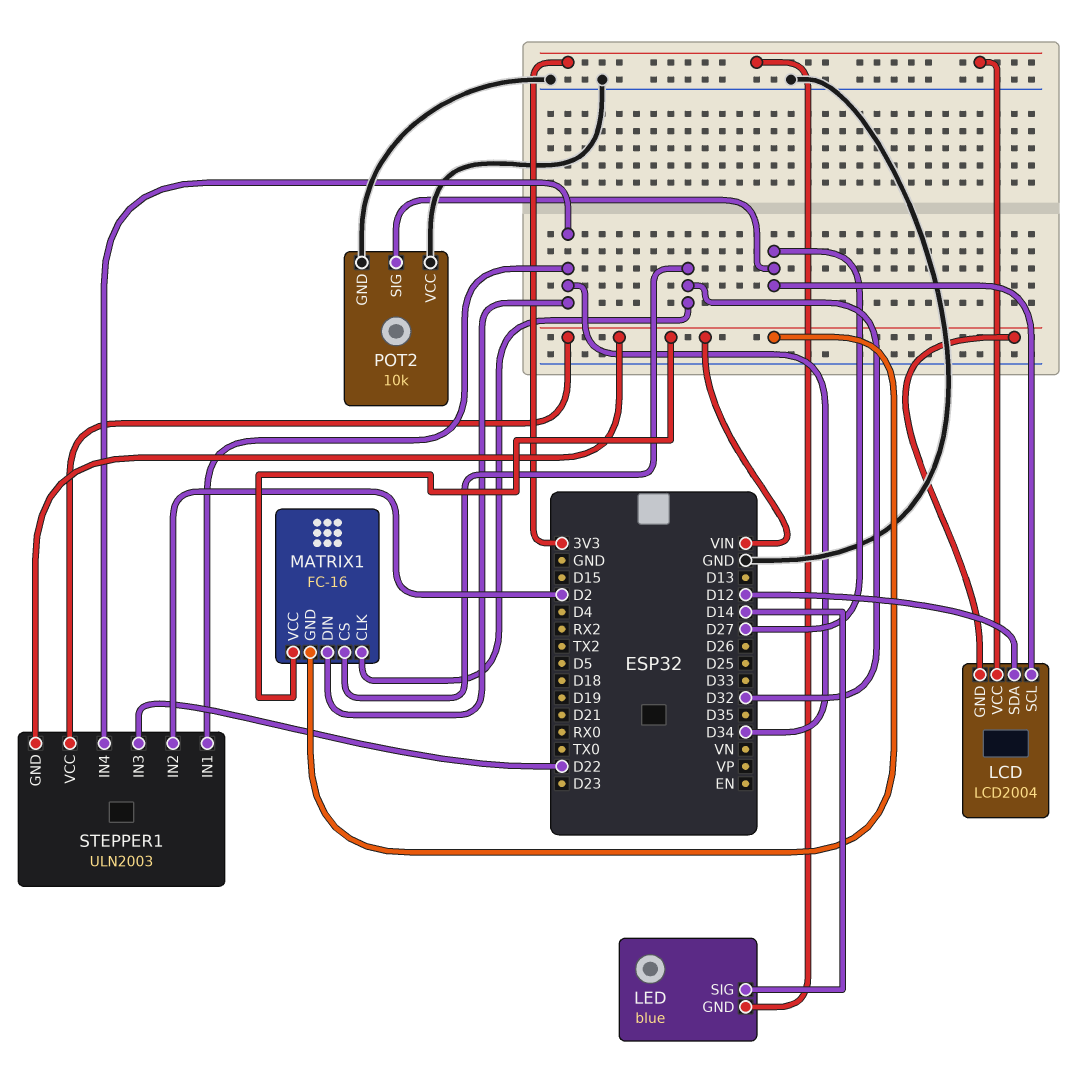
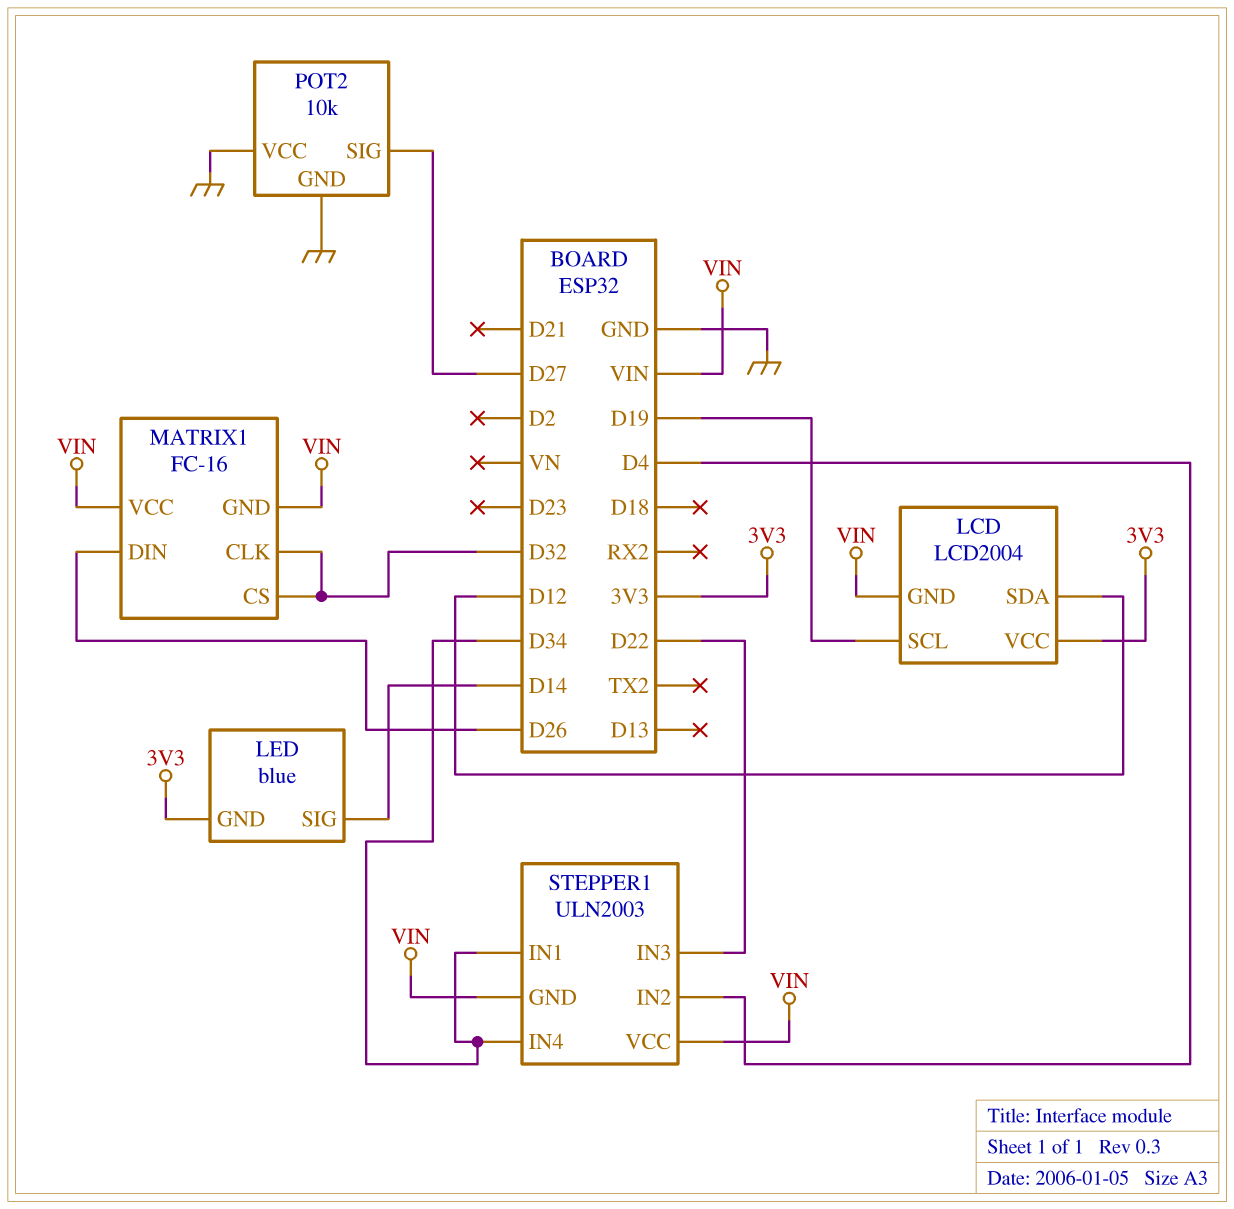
LCD pin SCL: D27 -> D19
MATRIX1 pin DIN: D34 -> D26
STEPPER1 pin IN2: D2 -> D4

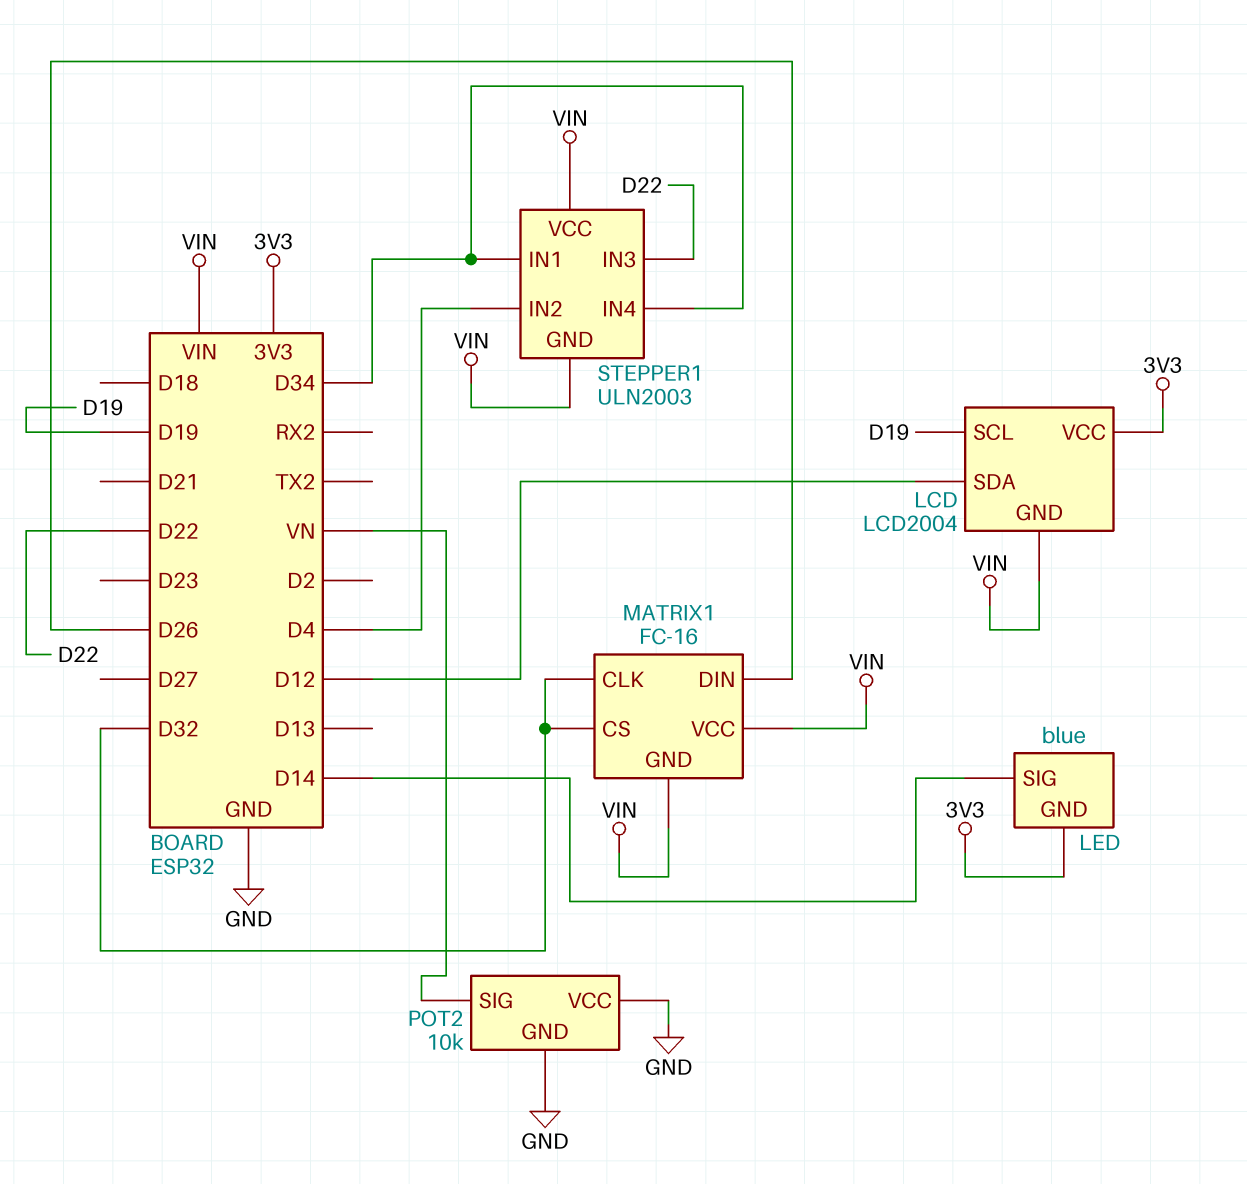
POT2 pin SIG: D27 -> VN

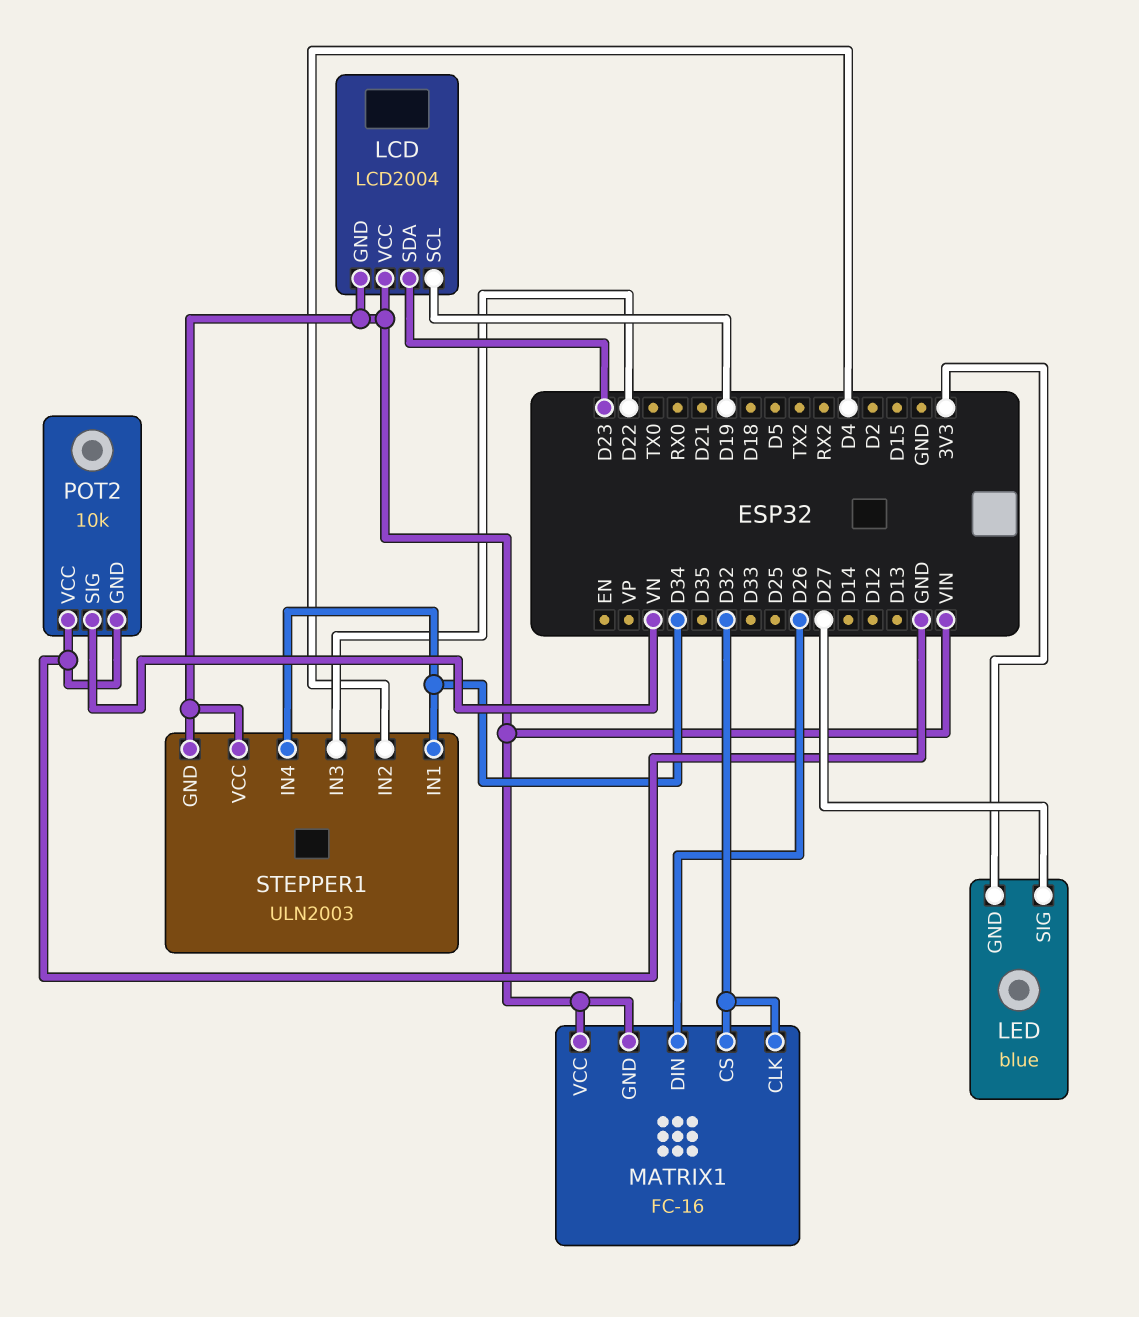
LCD pin SDA: D12 -> D23
LCD pin VCC: 3V3 -> VIN
LED pin SIG: D14 -> D27

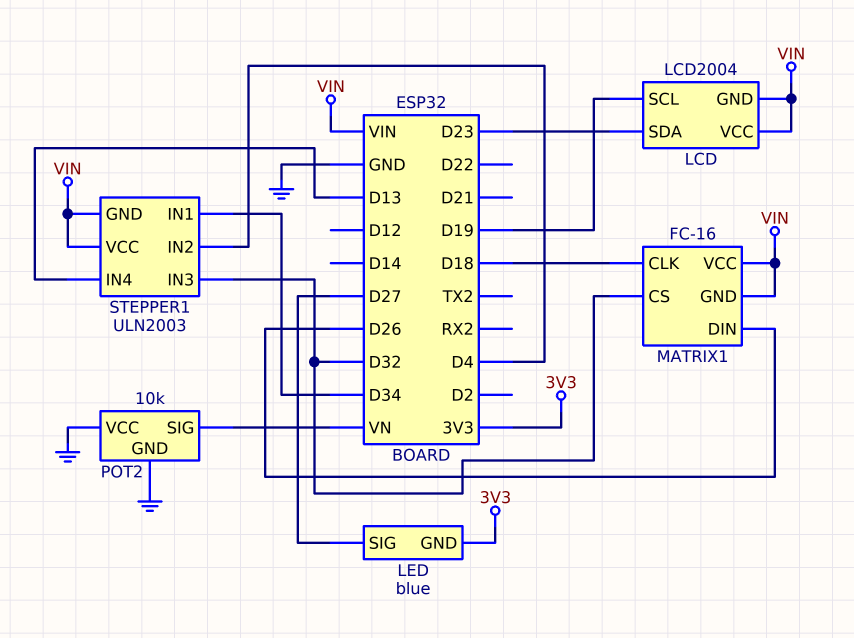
MATRIX1 pin CLK: D32 -> D18
STEPPER1 pin IN3: D22 -> D32
STEPPER1 pin IN4: D34 -> D13

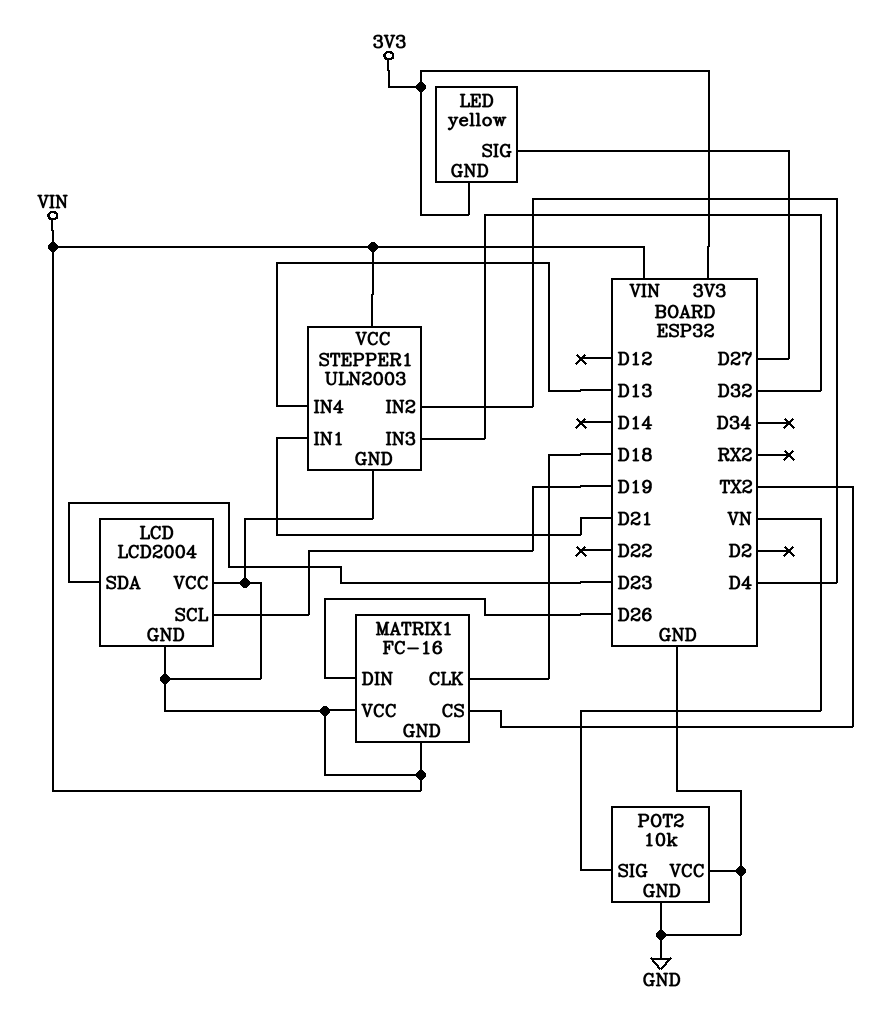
LED: blue -> yellow
MATRIX1 pin CS: D32 -> TX2
STEPPER1 pin IN1: D34 -> D21

